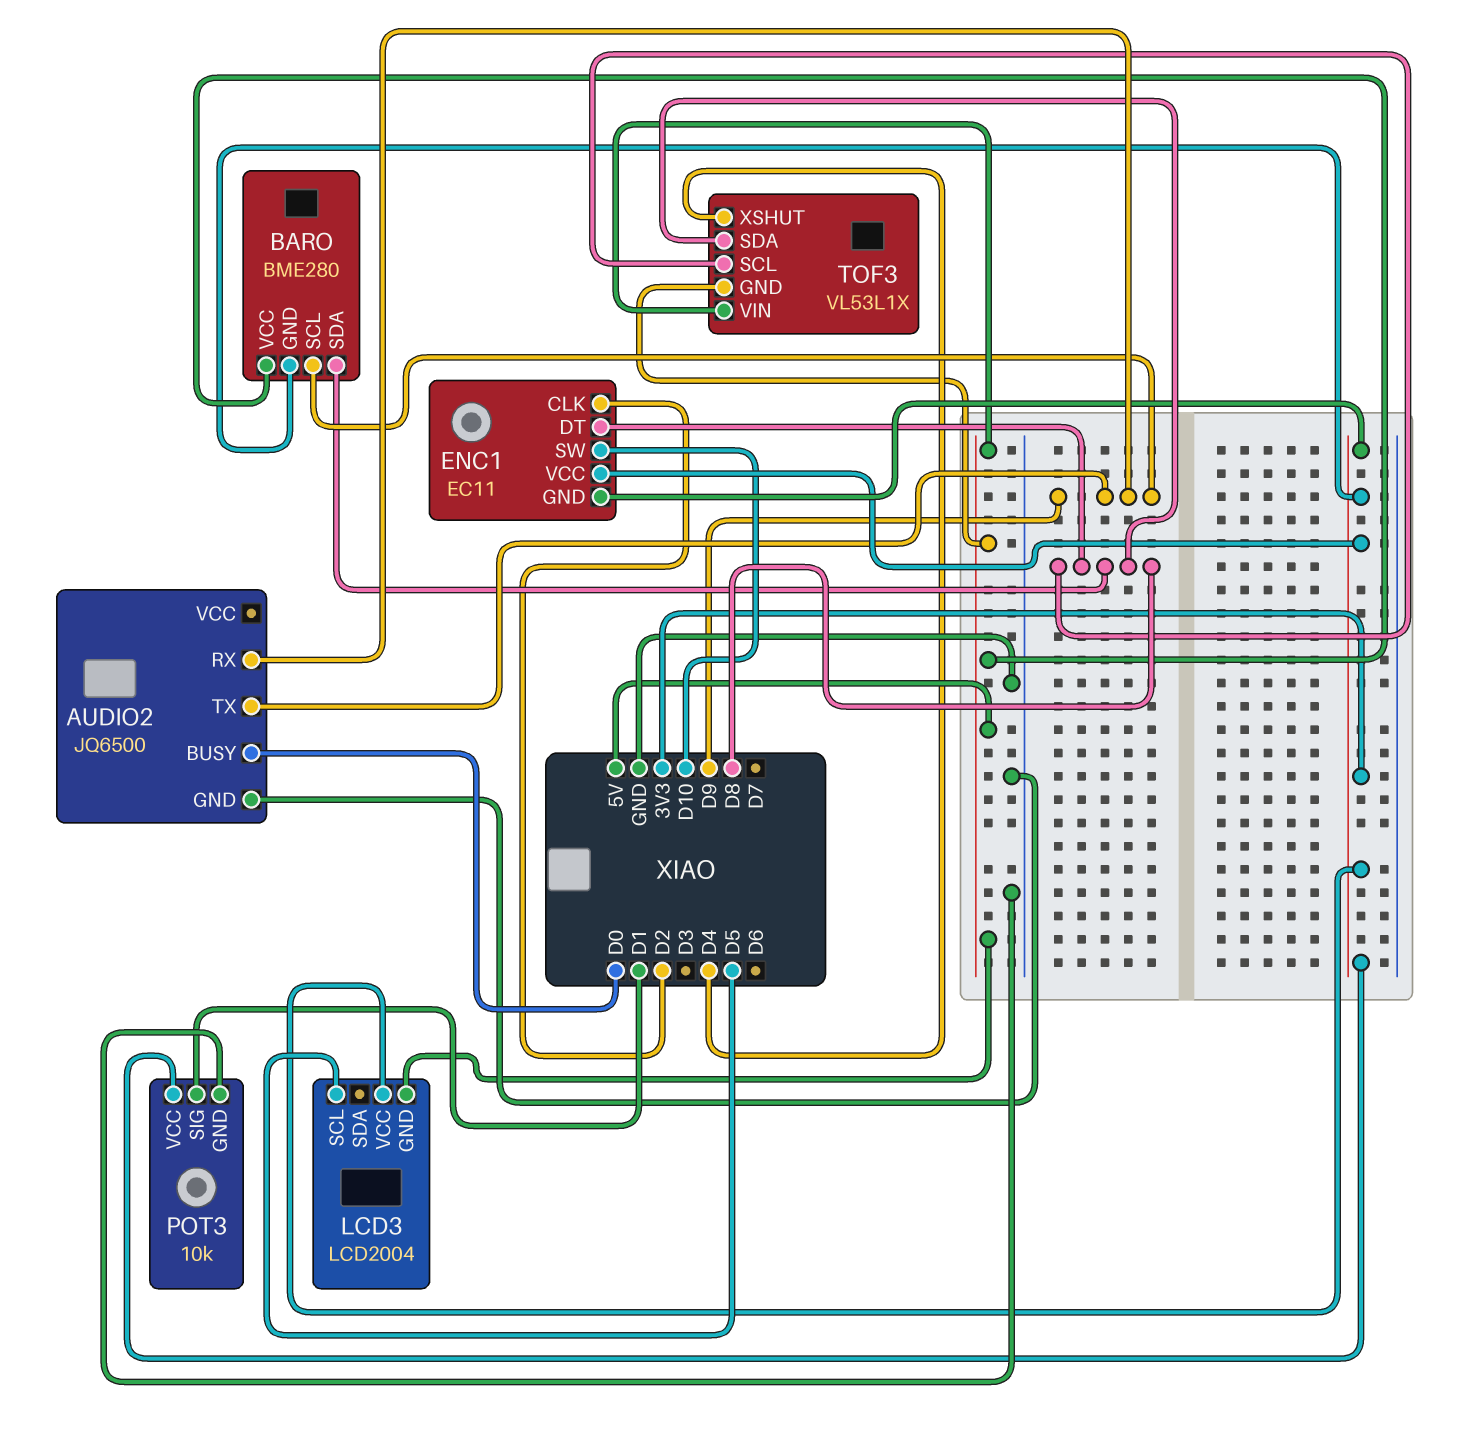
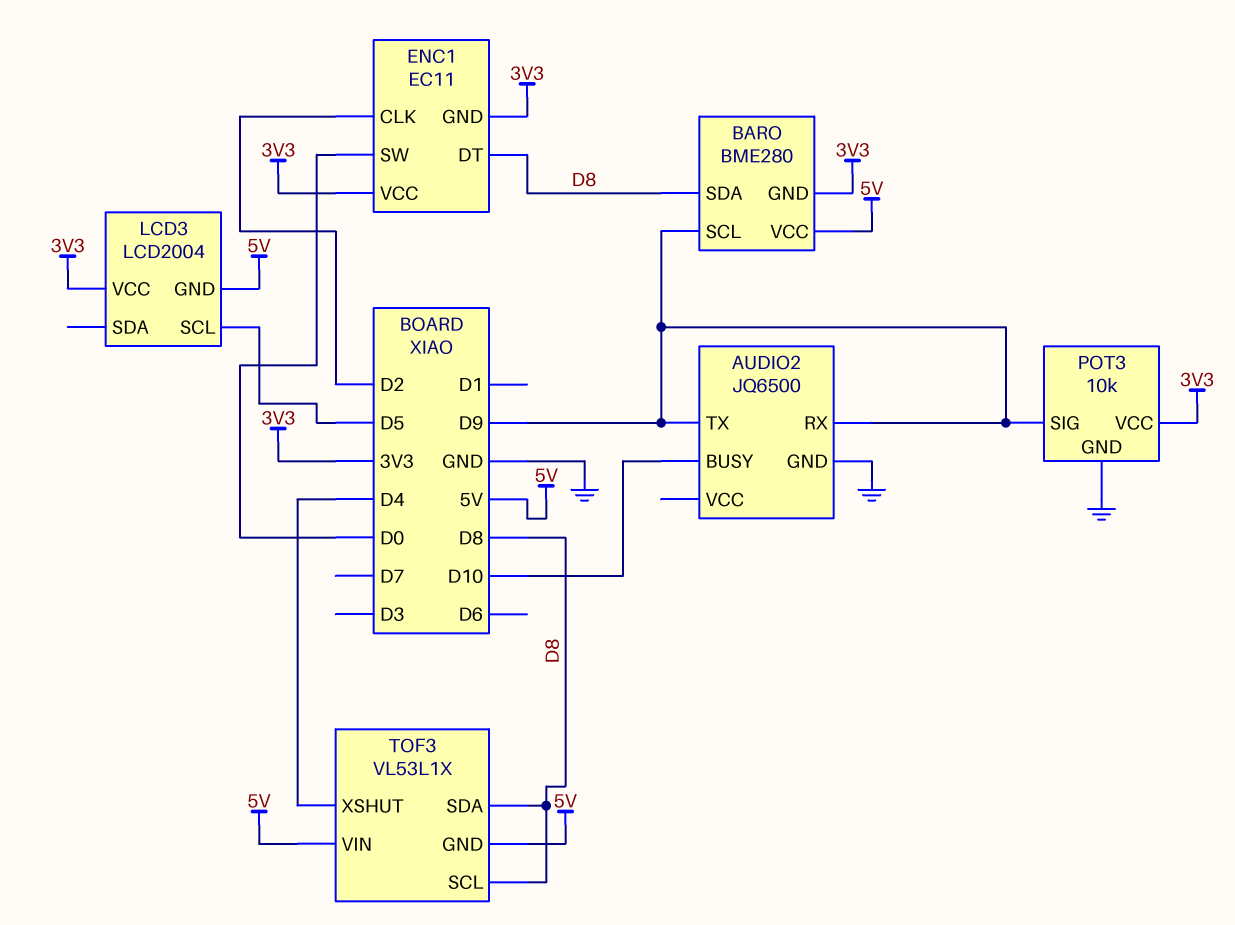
AUDIO2 pin BUSY: D0 -> D10
ENC1 pin SW: D10 -> D0
POT3 pin SIG: D1 -> D9

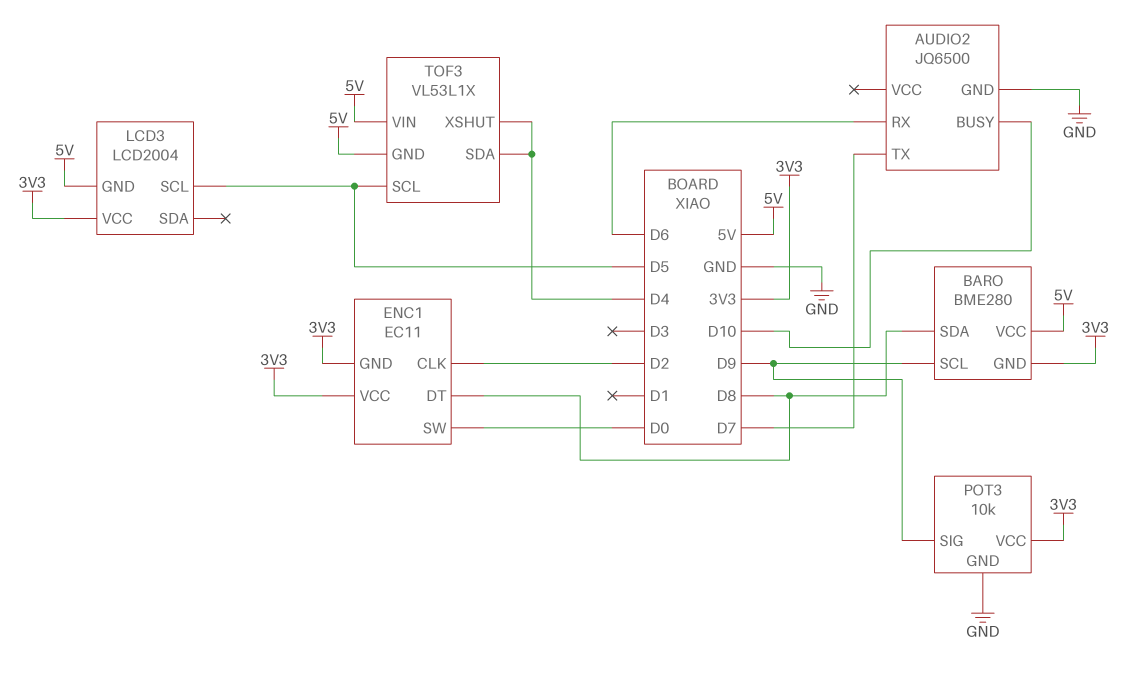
AUDIO2 pin RX: D9 -> D6
AUDIO2 pin TX: D9 -> D7
TOF3 pin SCL: D8 -> D5
TOF3 pin SDA: D8 -> D4

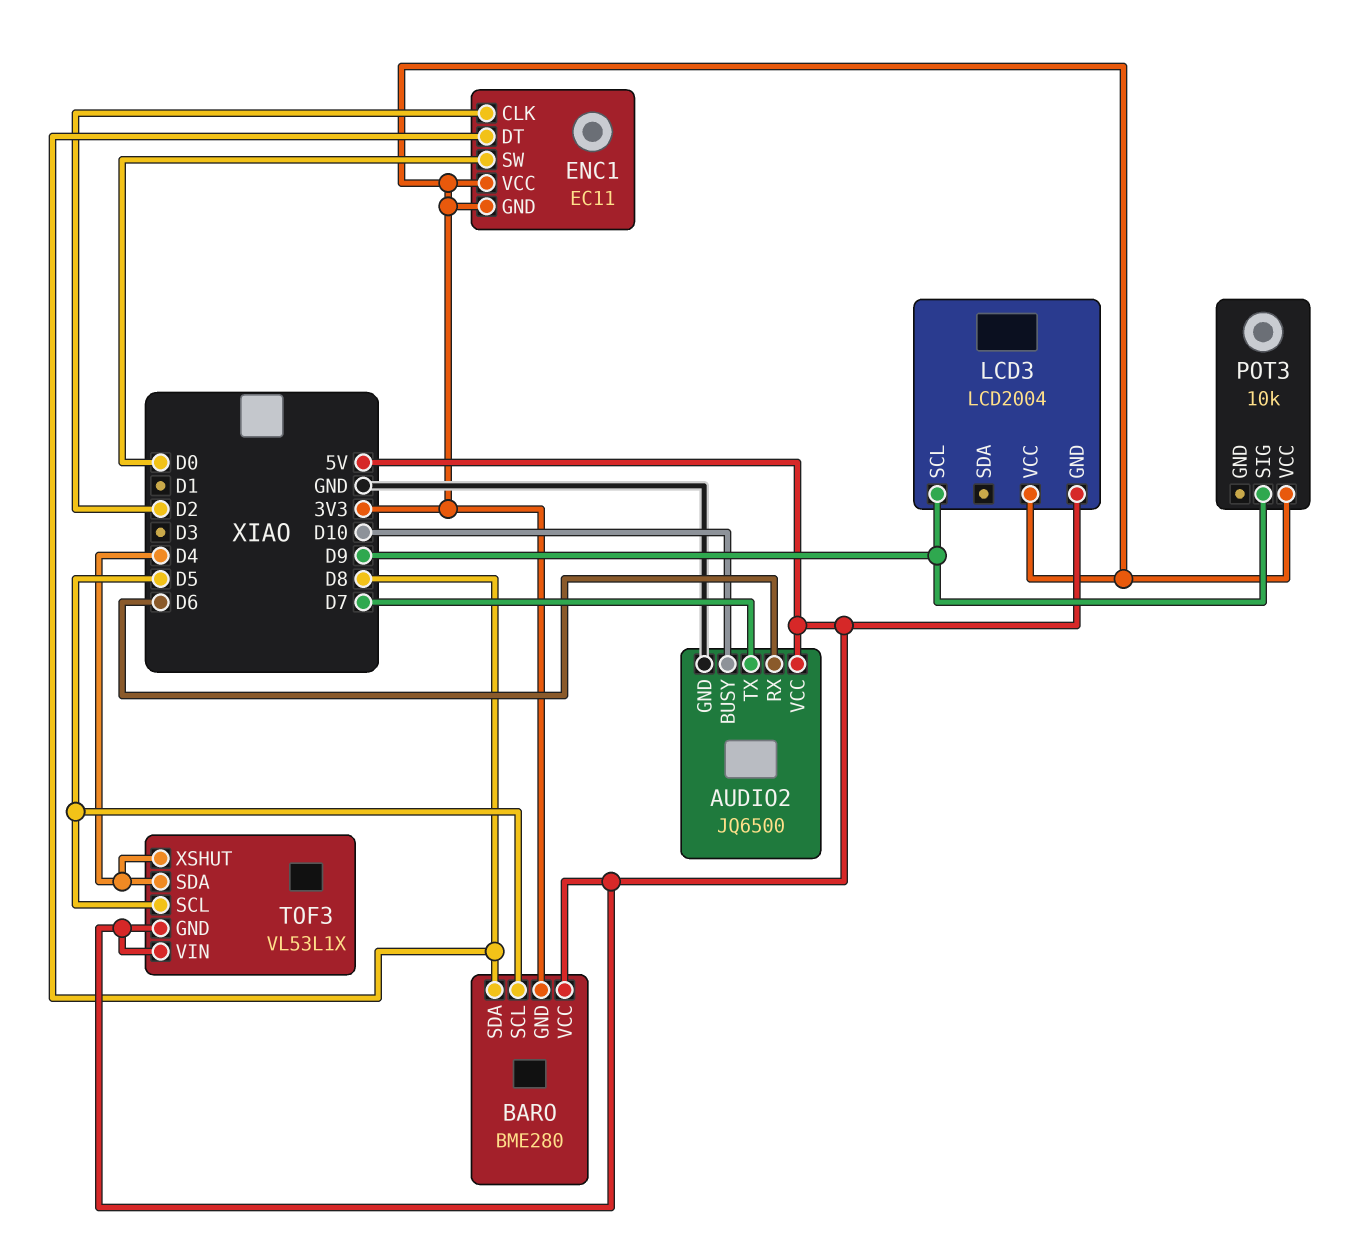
AUDIO2 pin VCC: none -> 5V
BARO pin SCL: D9 -> D5
LCD3 pin SCL: D5 -> D9
POT3 pin GND: GND -> none

